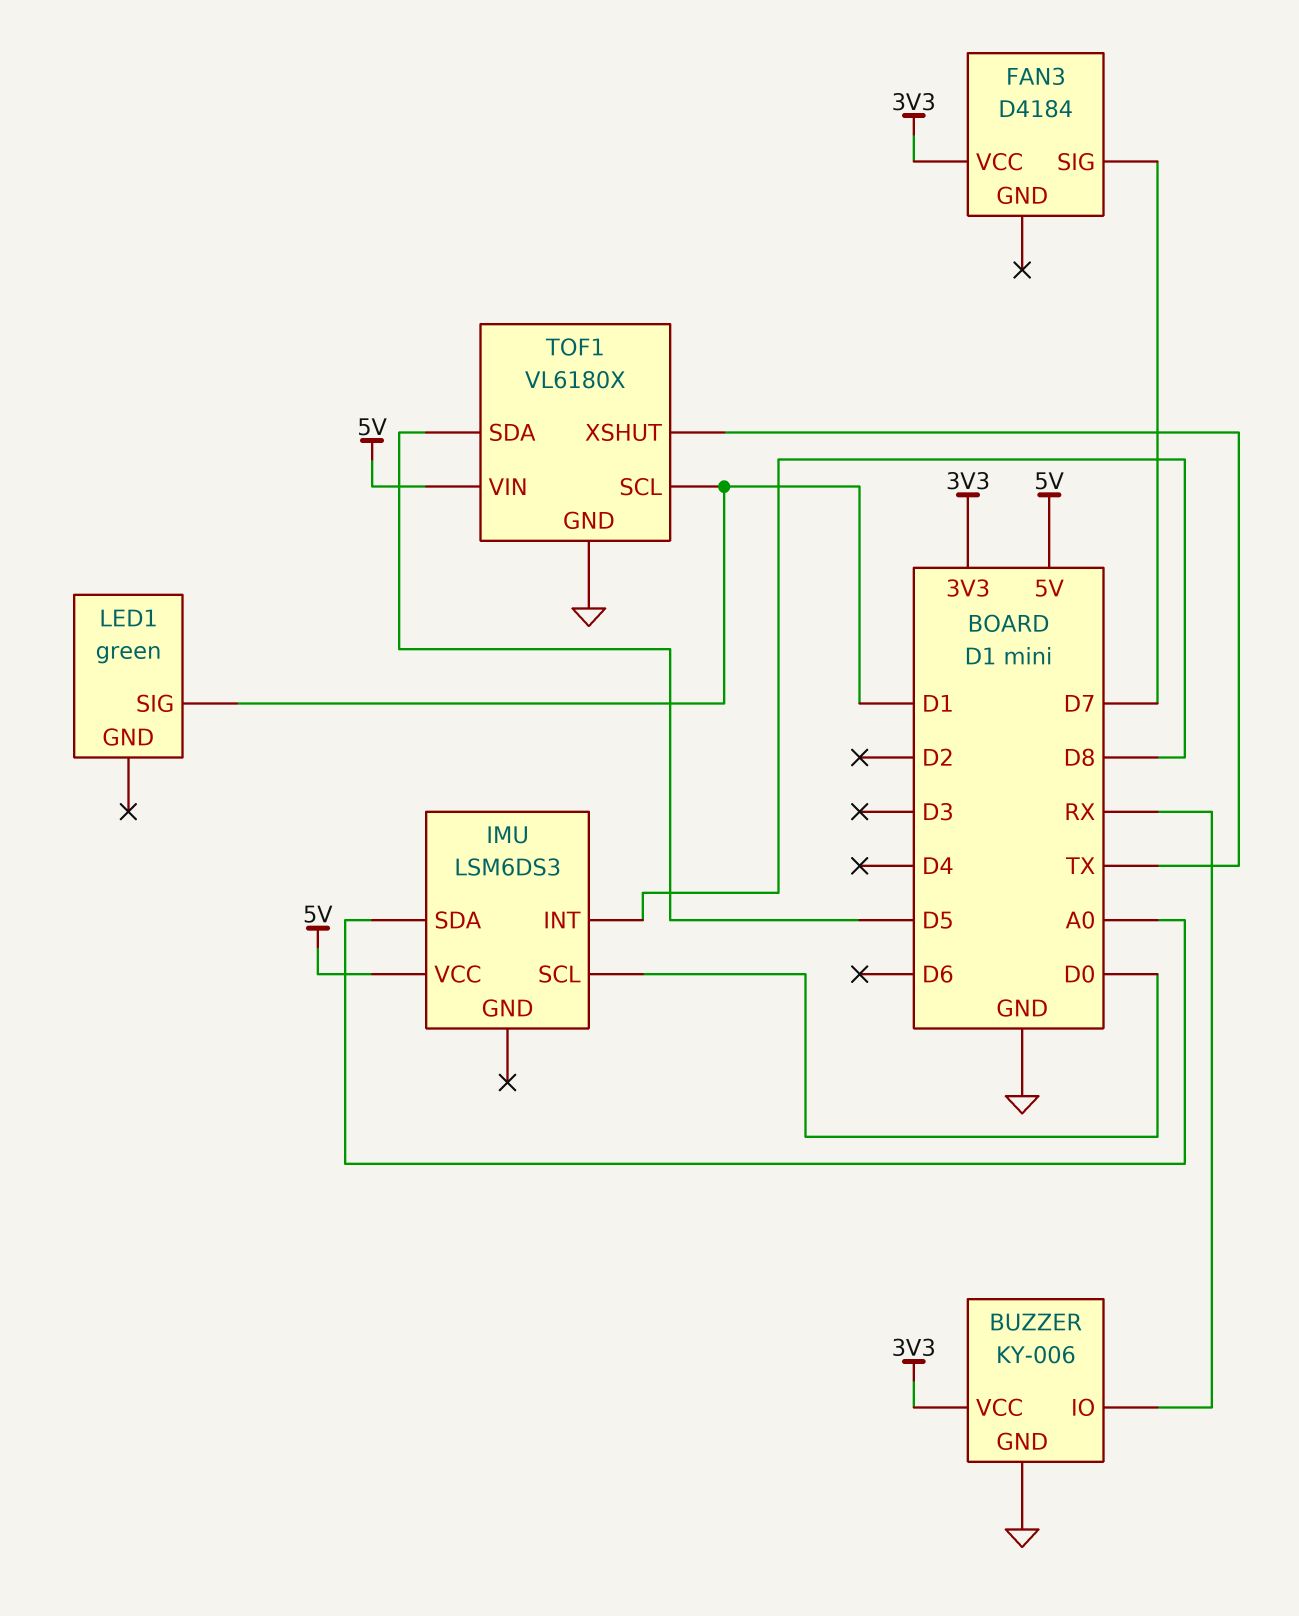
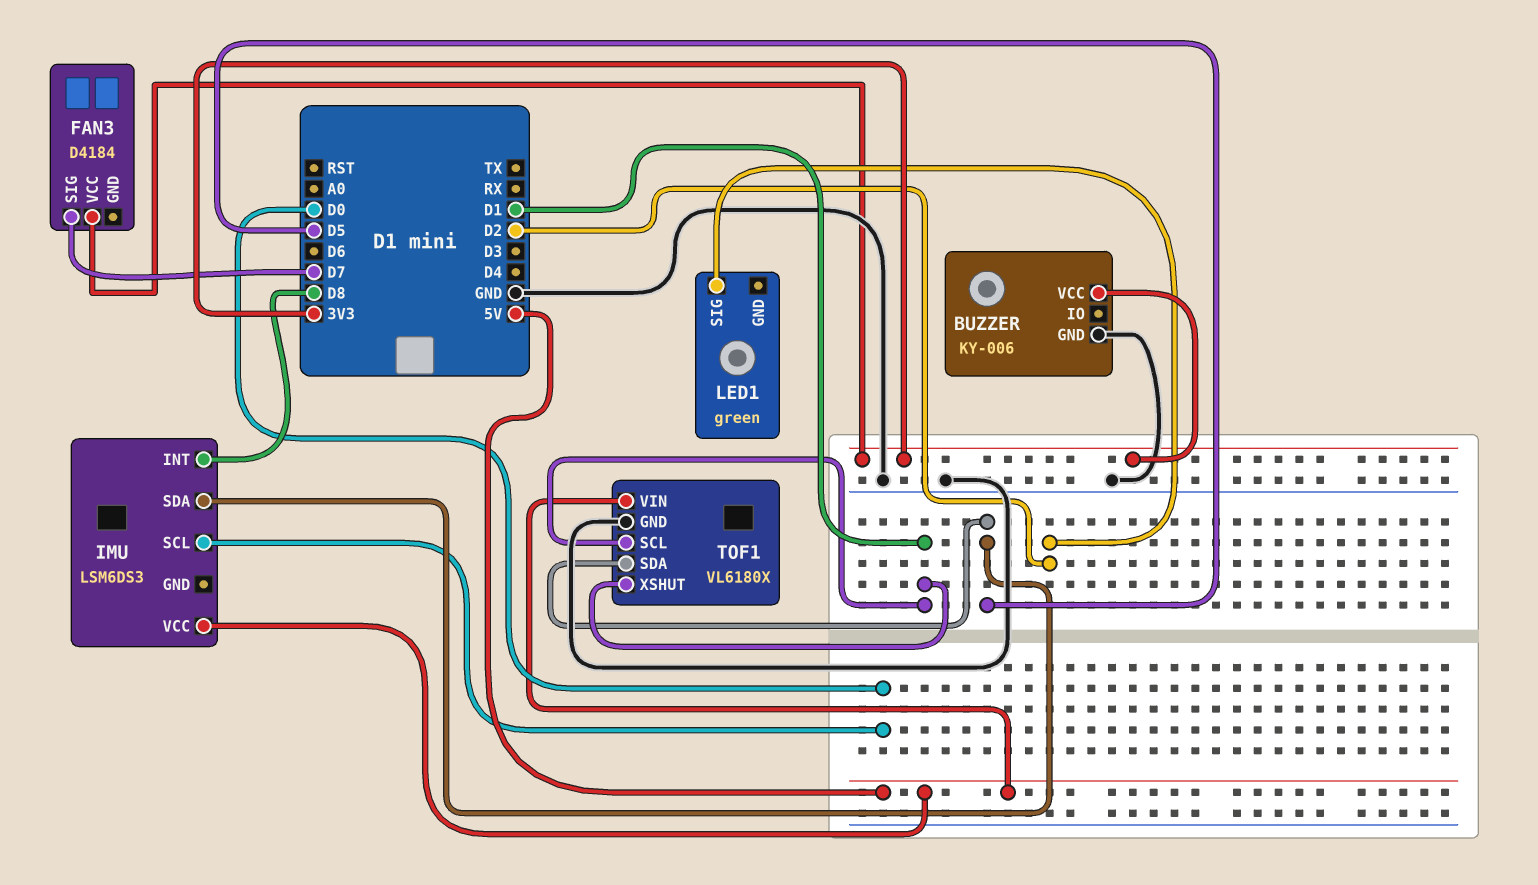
BUZZER pin IO: RX -> none
IMU pin SDA: A0 -> D5
LED1 pin SIG: D1 -> D2
TOF1 pin XSHUT: TX -> D1

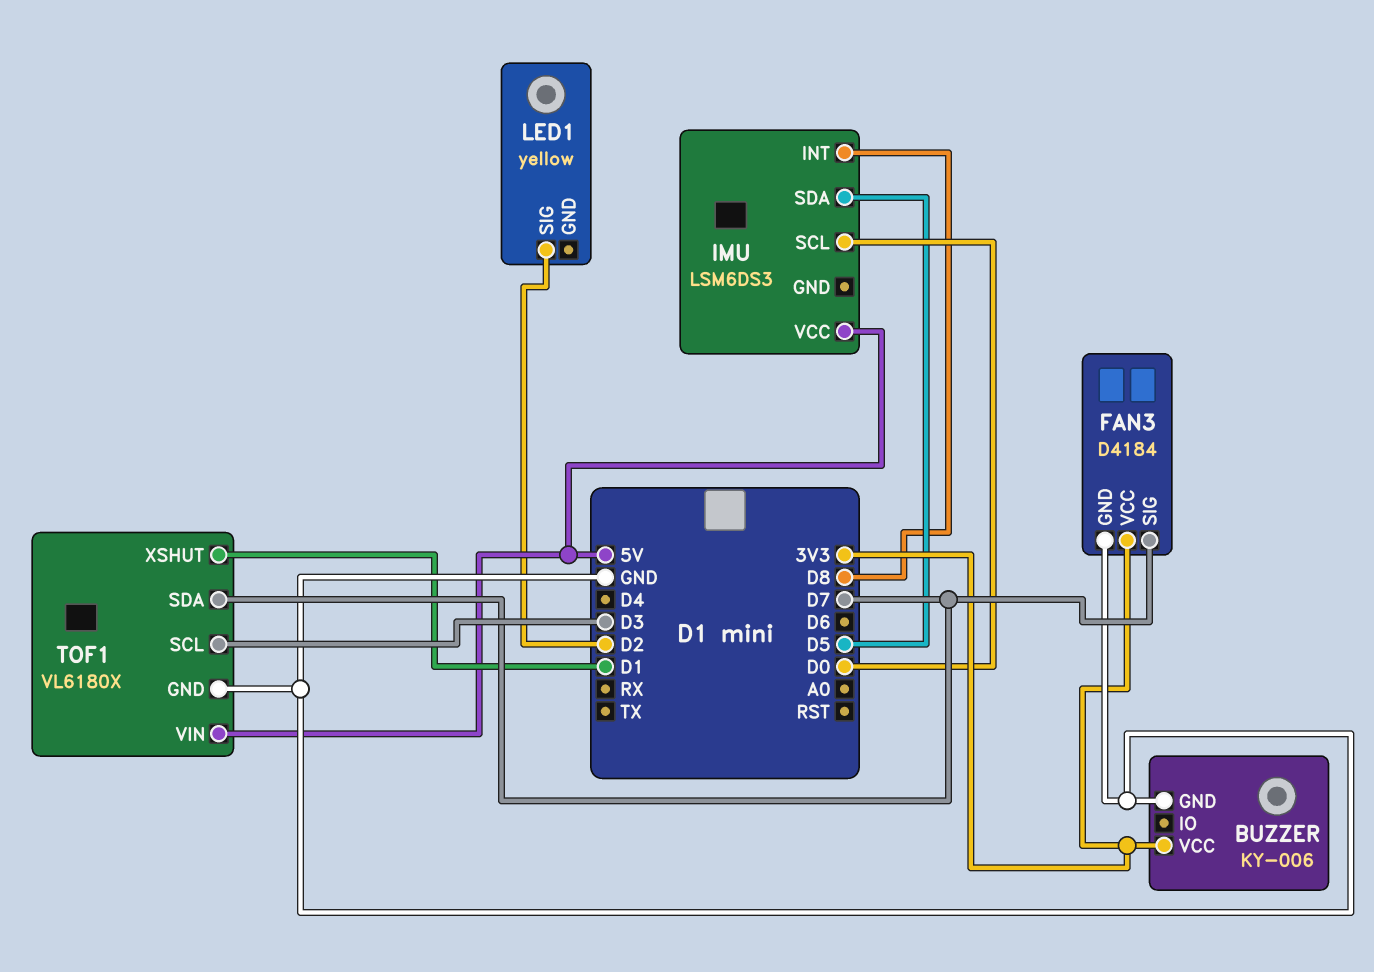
FAN3 pin GND: none -> GND
LED1: green -> yellow
TOF1 pin SCL: D1 -> D3
TOF1 pin SDA: D5 -> D7

